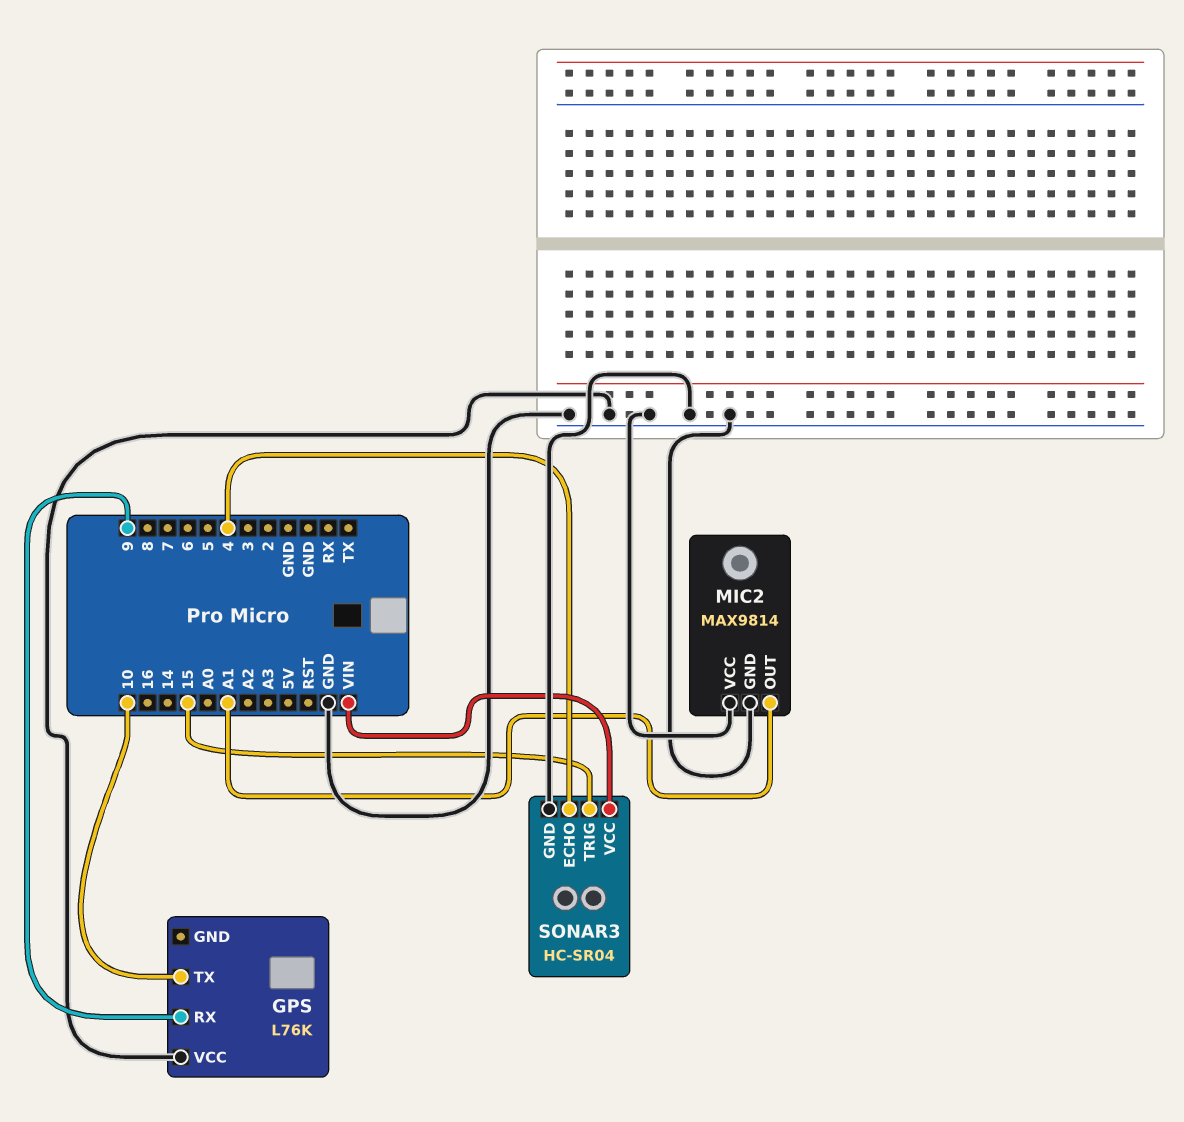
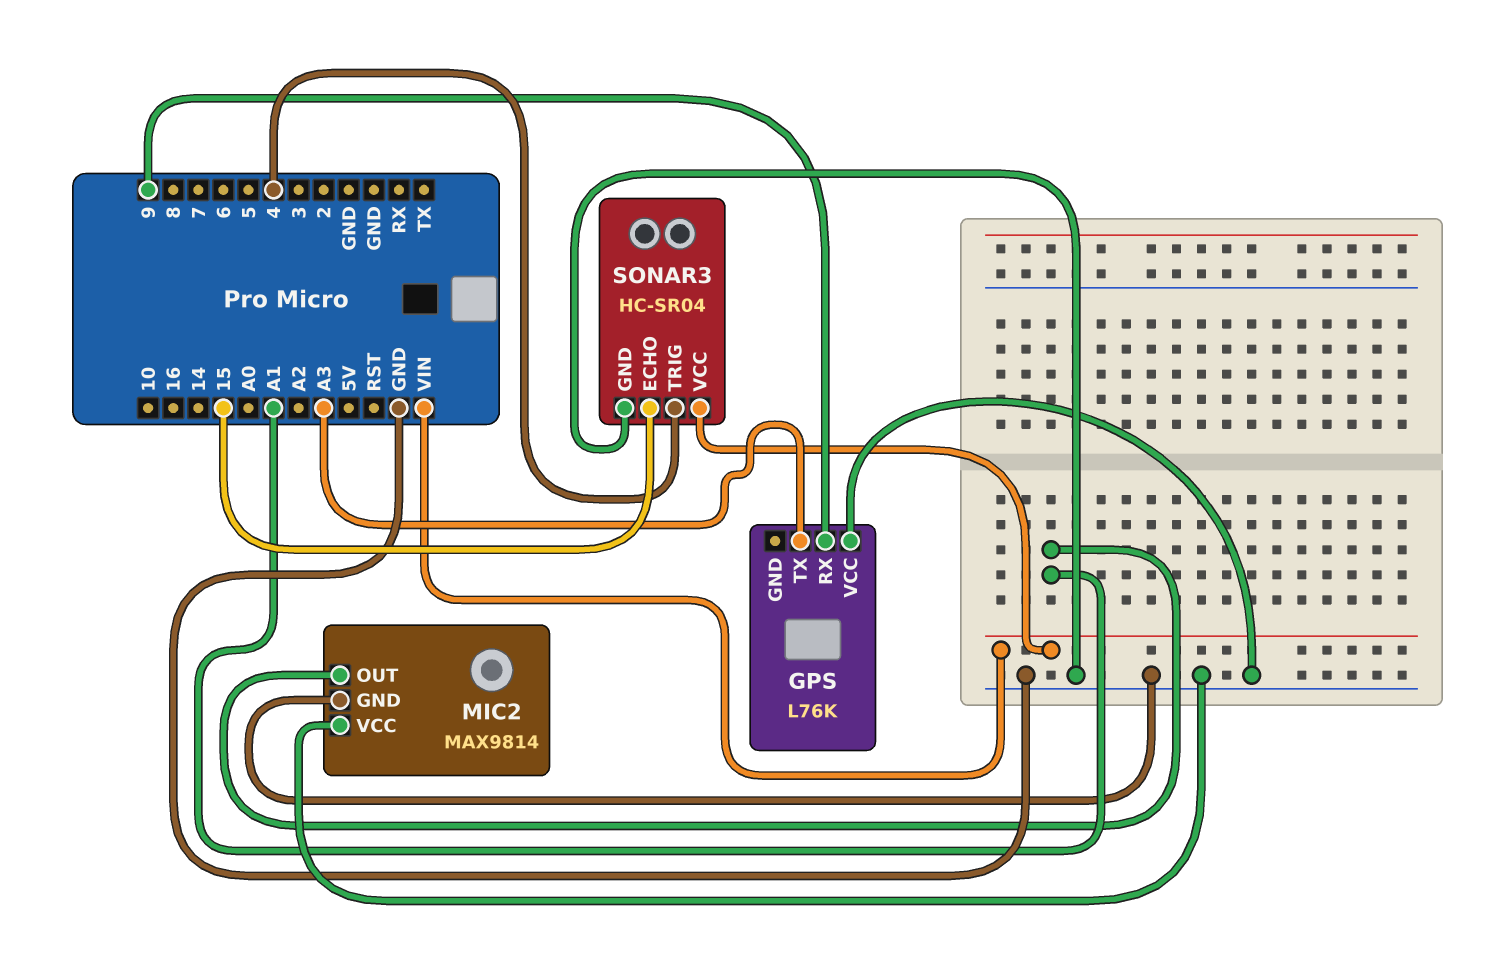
GPS pin TX: 10 -> A3
SONAR3 pin ECHO: 4 -> 15
SONAR3 pin TRIG: 15 -> 4

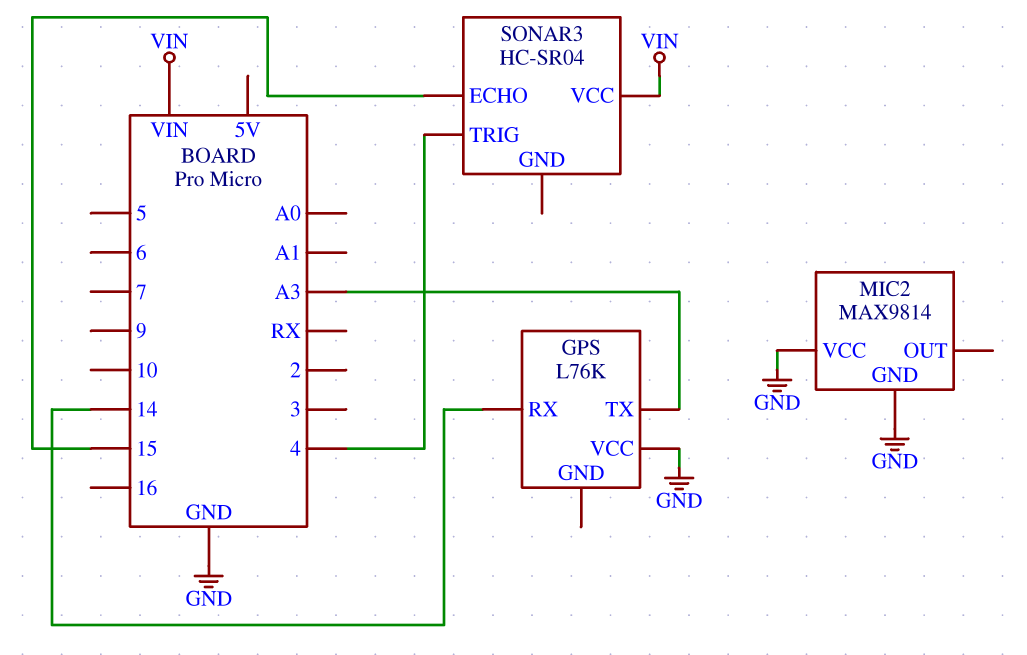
GPS pin RX: 9 -> 14
MIC2 pin OUT: A1 -> none
SONAR3 pin GND: GND -> none

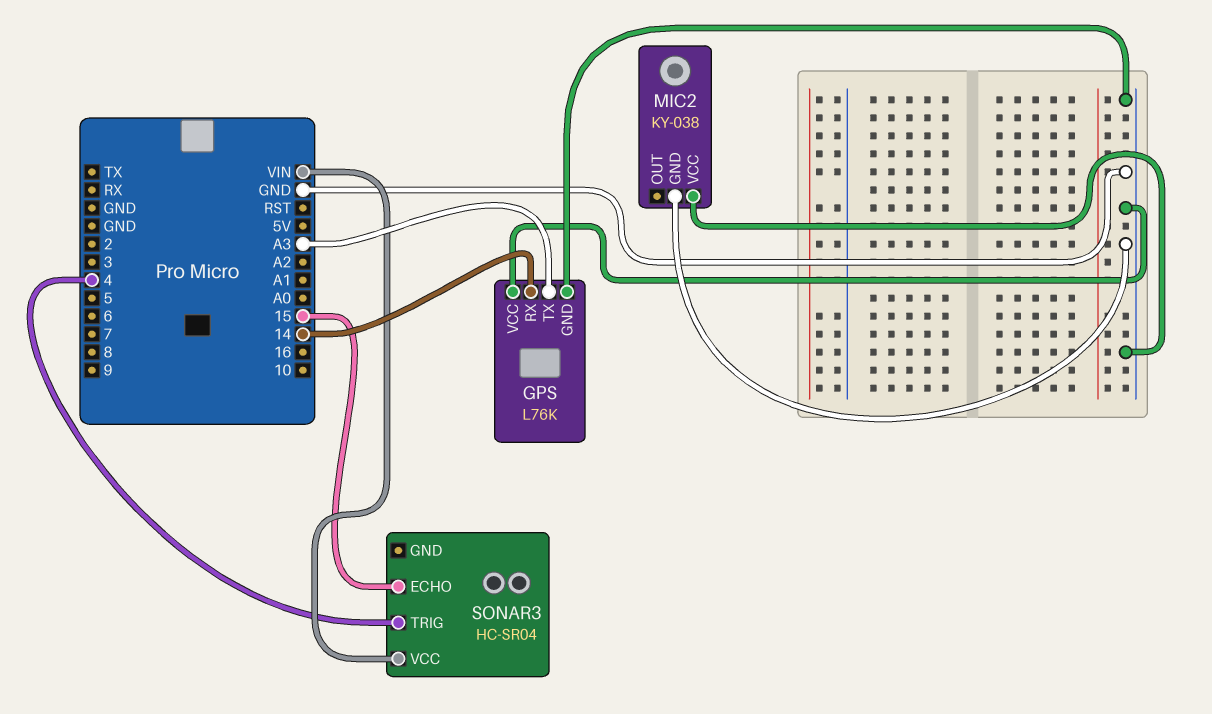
GPS pin GND: none -> GND
MIC2: MAX9814 -> KY-038

